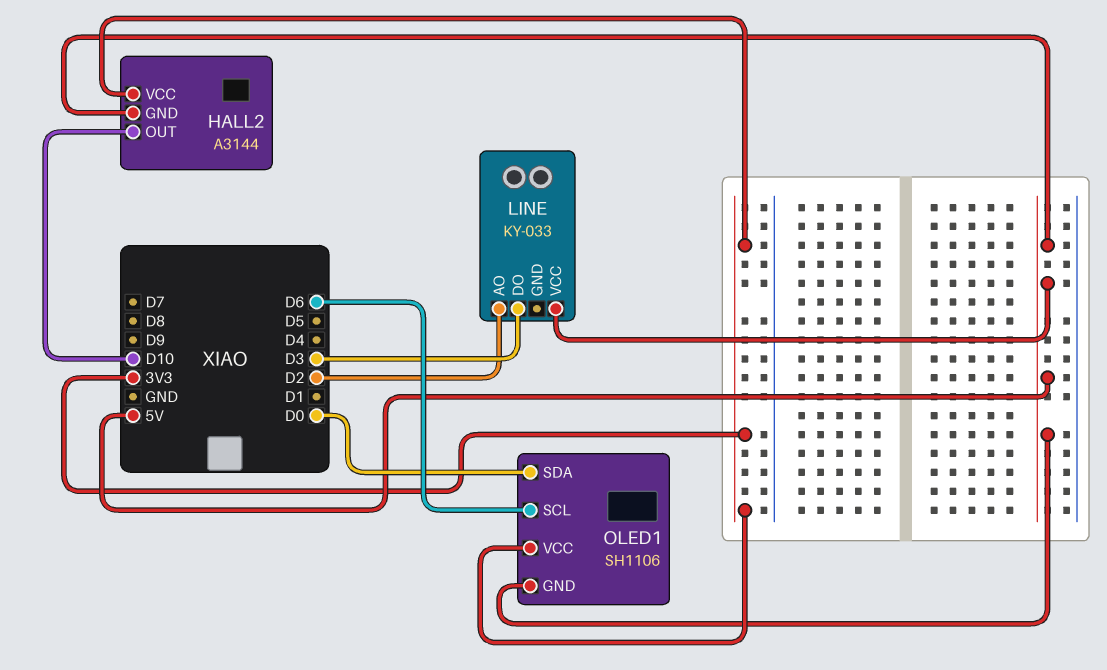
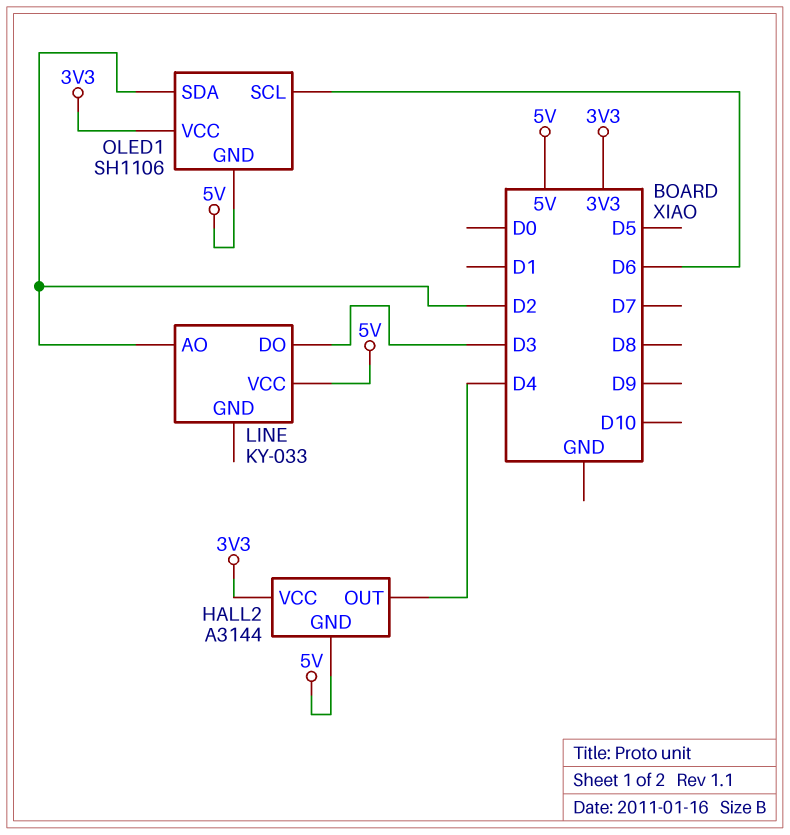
HALL2 pin OUT: D10 -> D4
OLED1 pin SDA: D0 -> D2

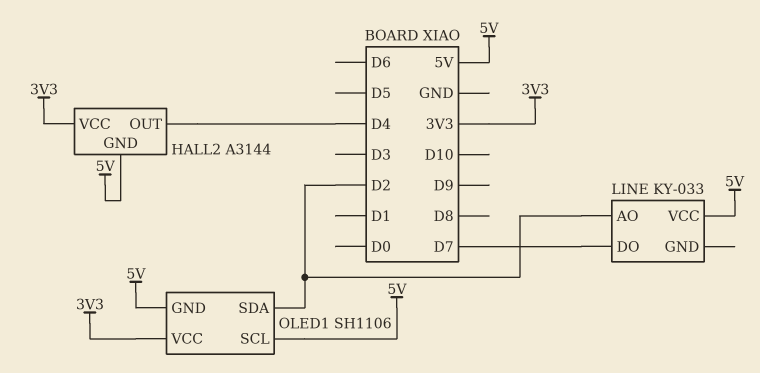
LINE pin DO: D3 -> D7
OLED1 pin SCL: D6 -> 5V

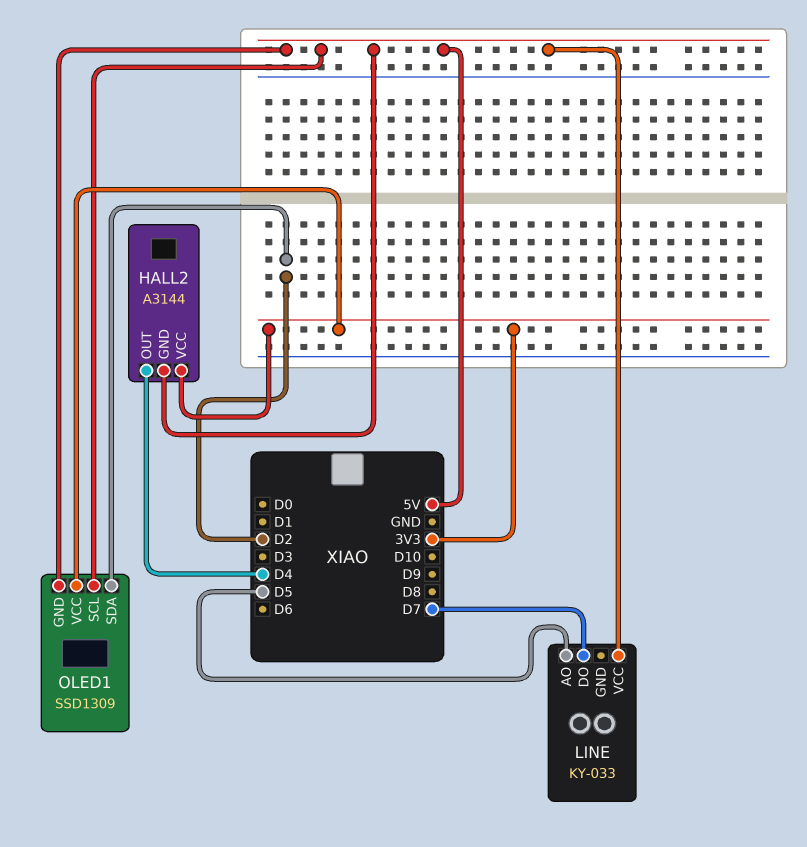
LINE pin AO: D2 -> D5
OLED1: SH1106 -> SSD1309

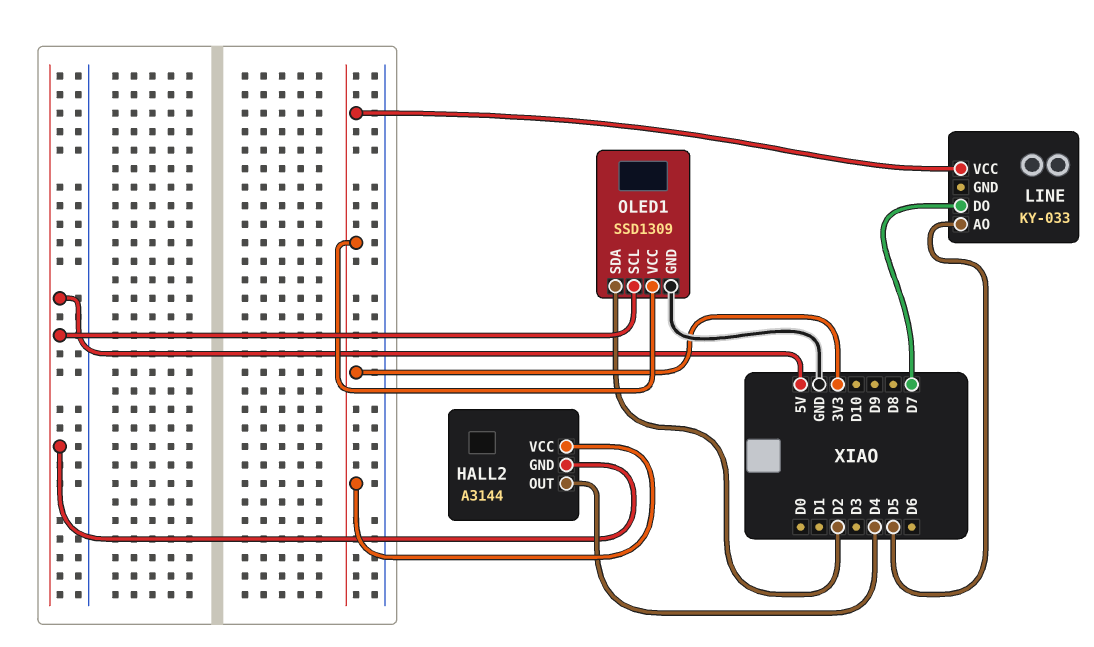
LINE pin VCC: 5V -> 3V3
OLED1 pin GND: 5V -> GND

